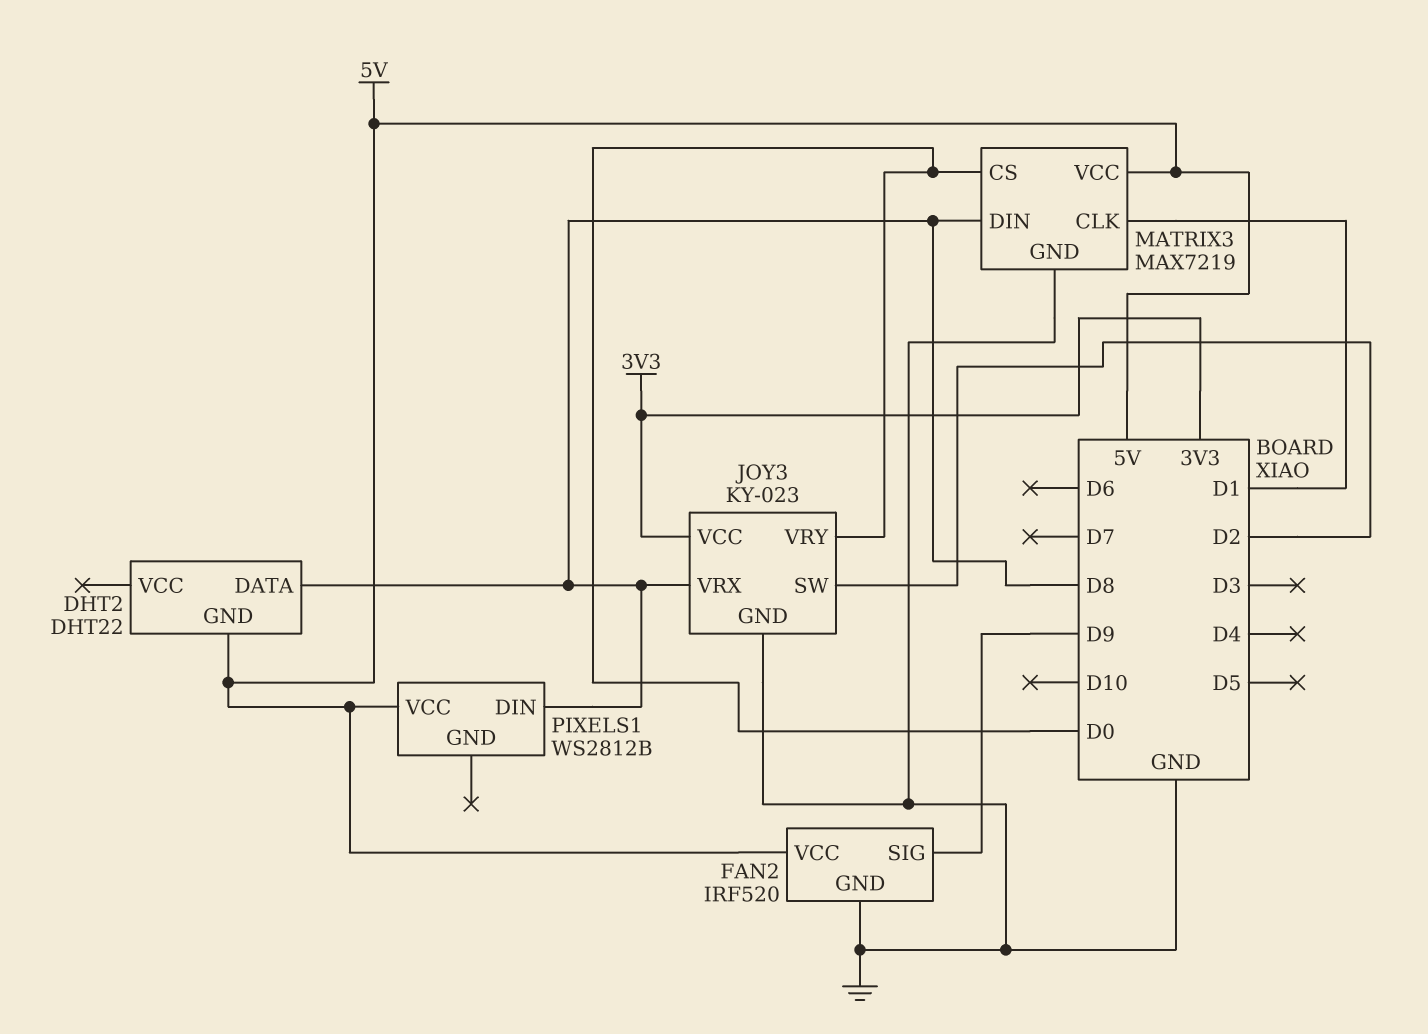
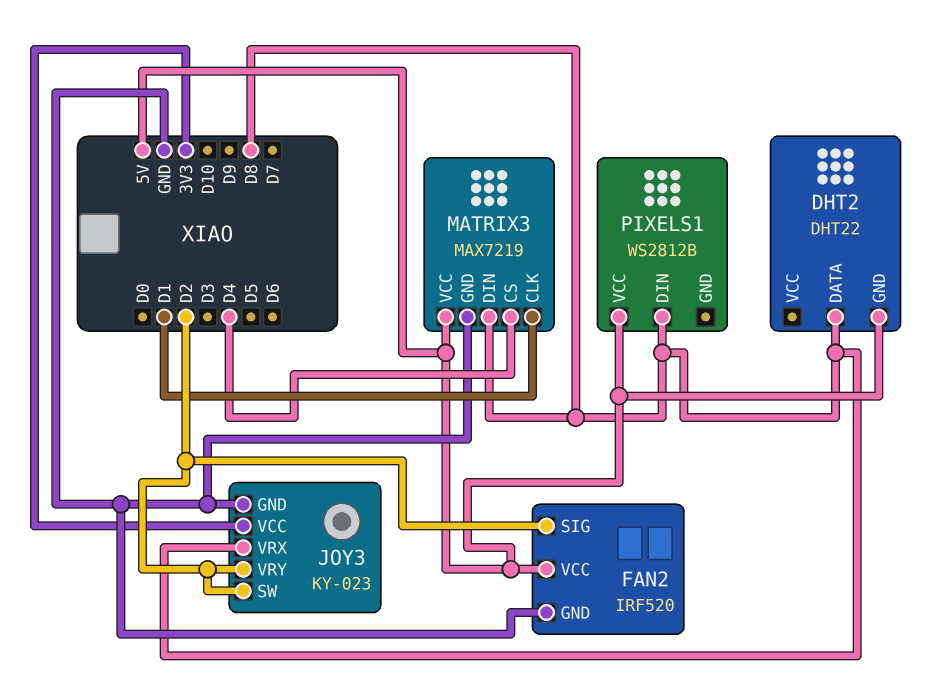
FAN2 pin SIG: D9 -> D2
JOY3 pin VRY: D0 -> D2
MATRIX3 pin CS: D0 -> D4

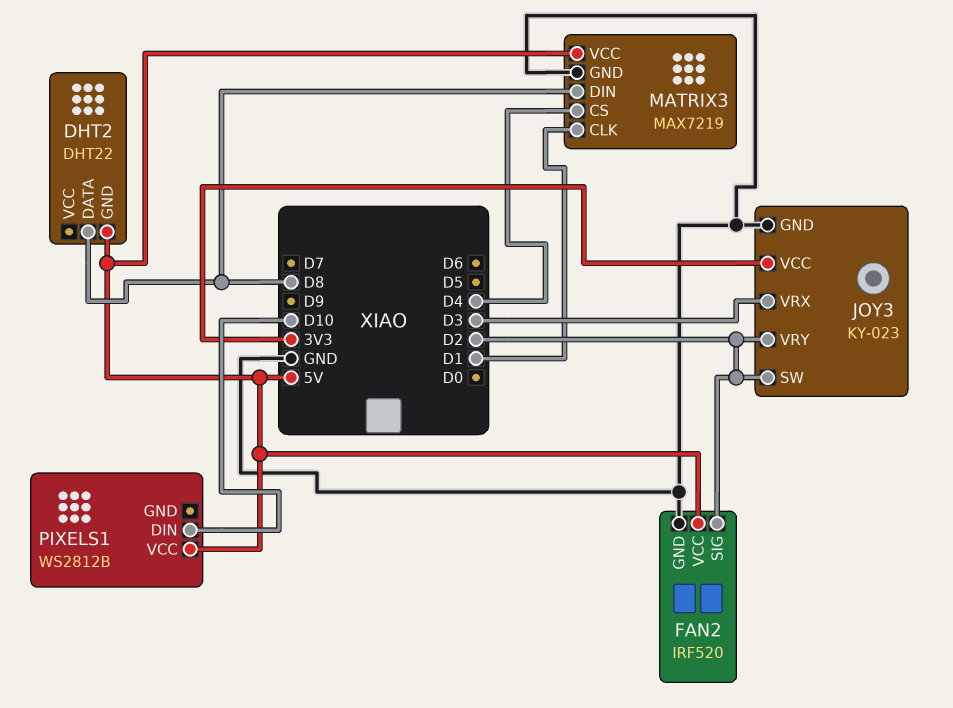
JOY3 pin VRX: D8 -> D3
PIXELS1 pin DIN: D8 -> D10

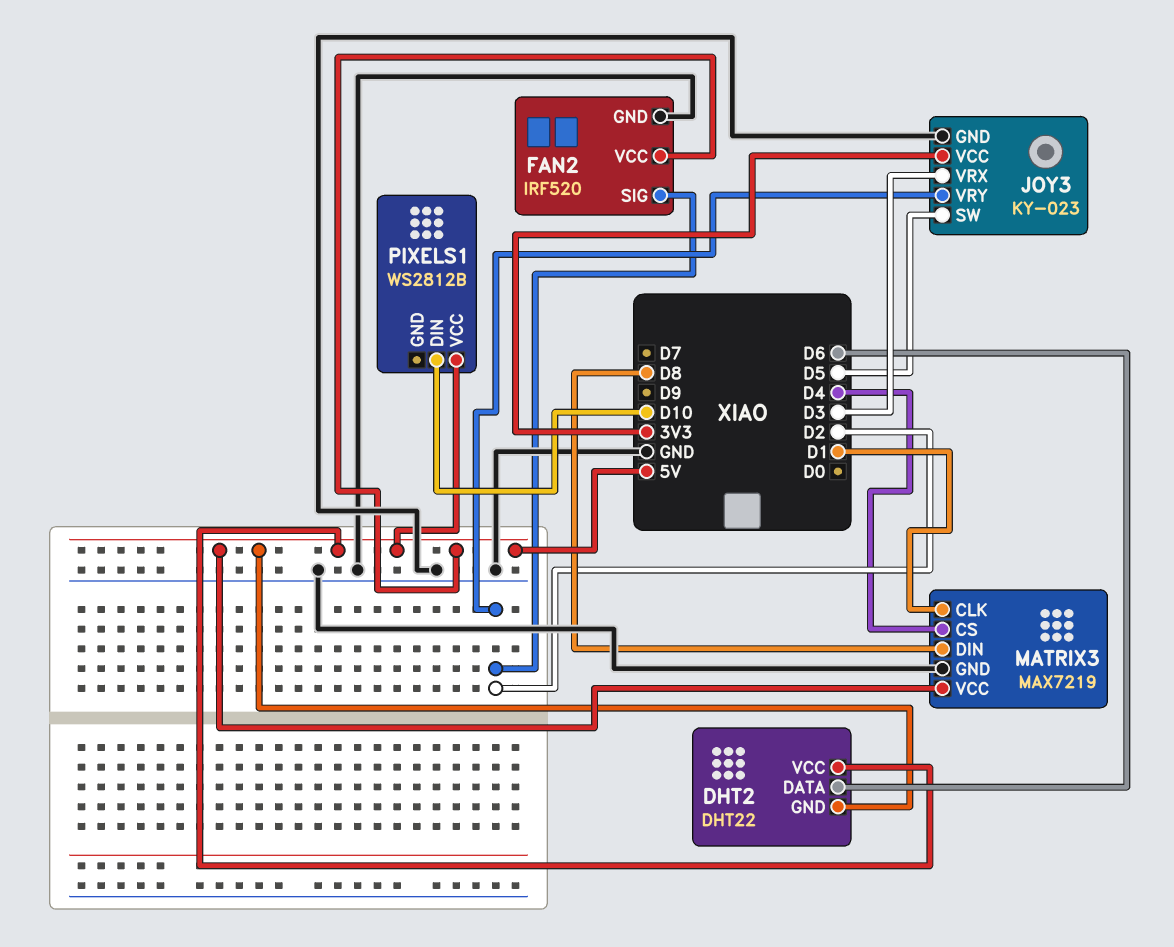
DHT2 pin DATA: D8 -> D6
DHT2 pin VCC: none -> 5V
JOY3 pin SW: D2 -> D5

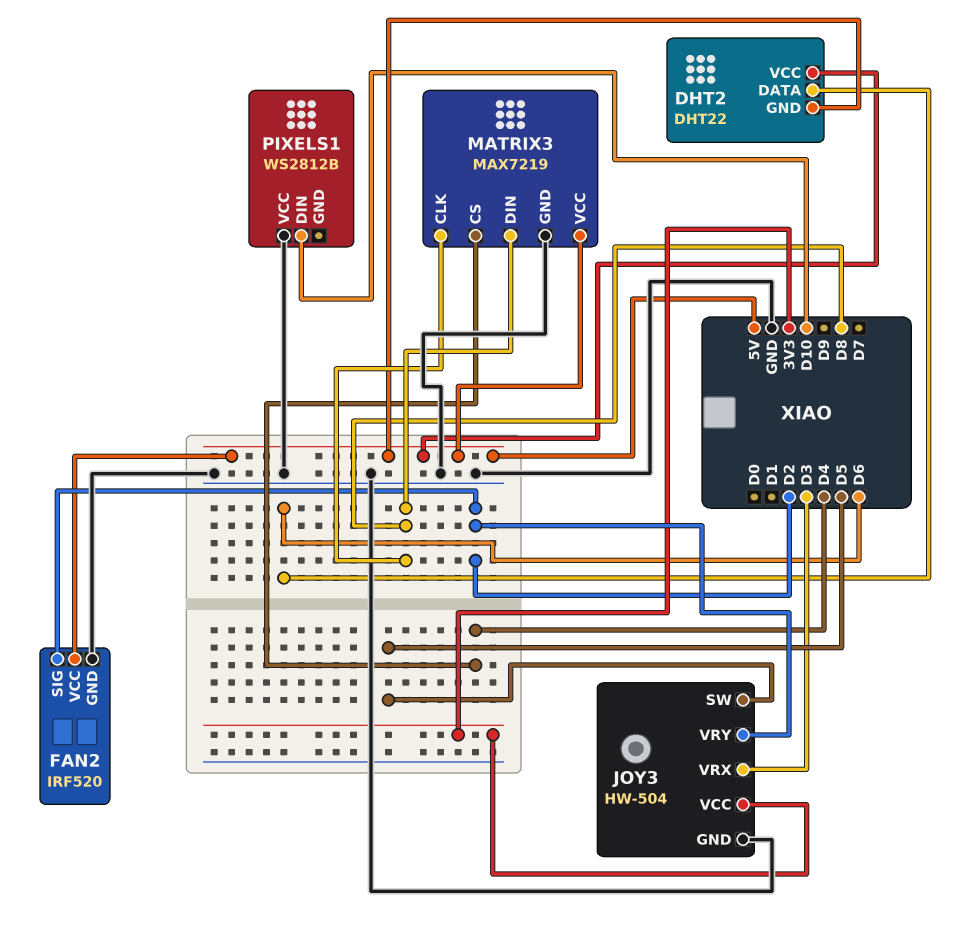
JOY3: KY-023 -> HW-504
MATRIX3 pin CLK: D1 -> D8
PIXELS1 pin VCC: 5V -> GND

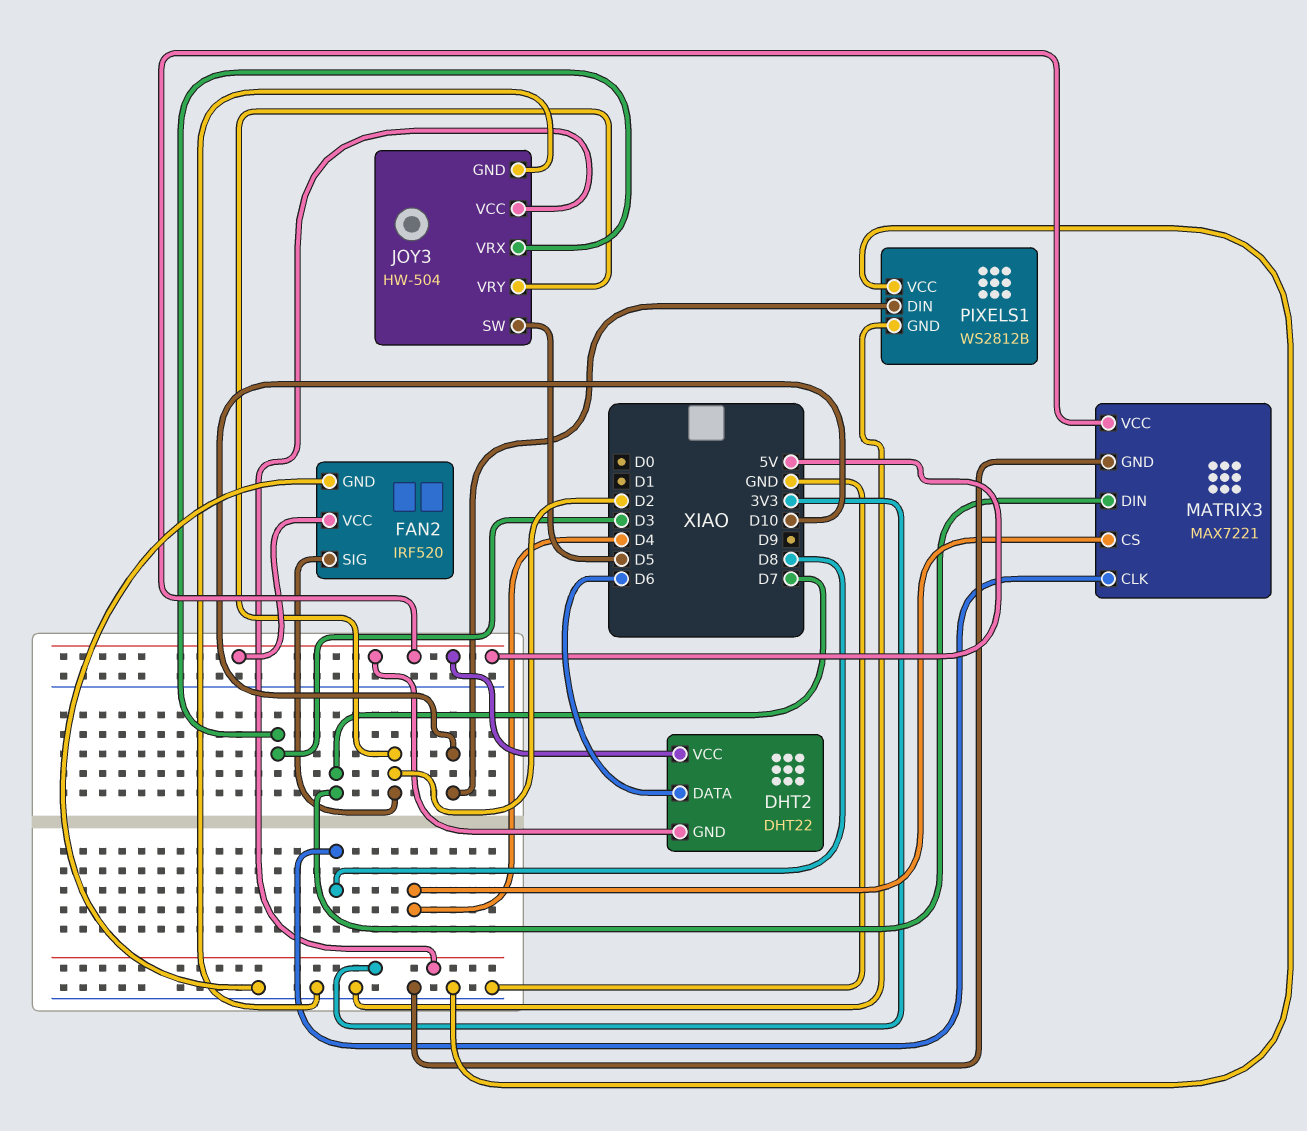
MATRIX3: MAX7219 -> MAX7221
MATRIX3 pin DIN: D8 -> D7
PIXELS1 pin GND: none -> GND

